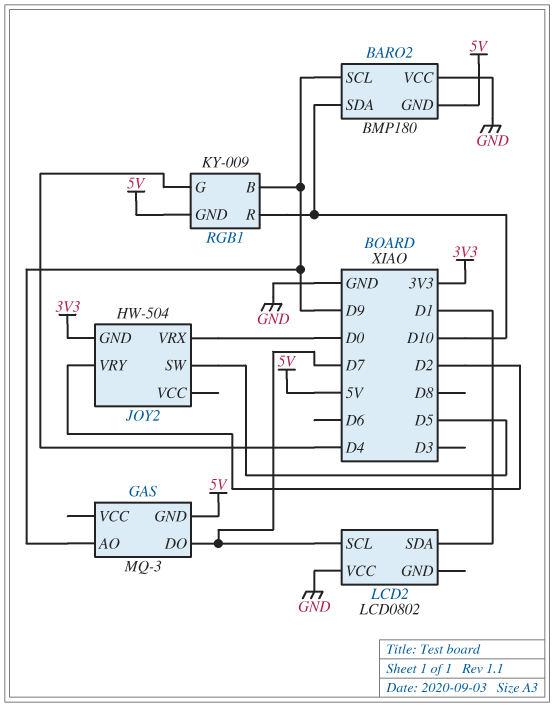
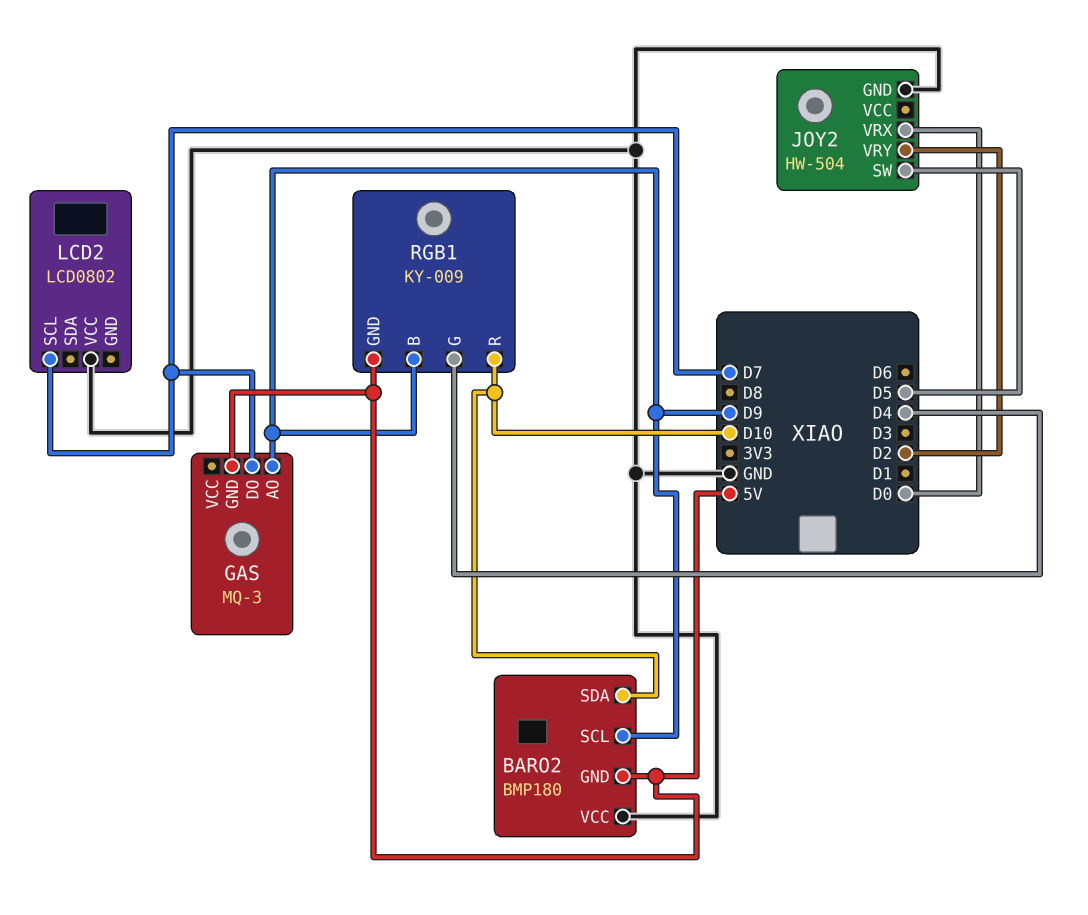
JOY2 pin GND: 3V3 -> GND
LCD2 pin SDA: D1 -> none

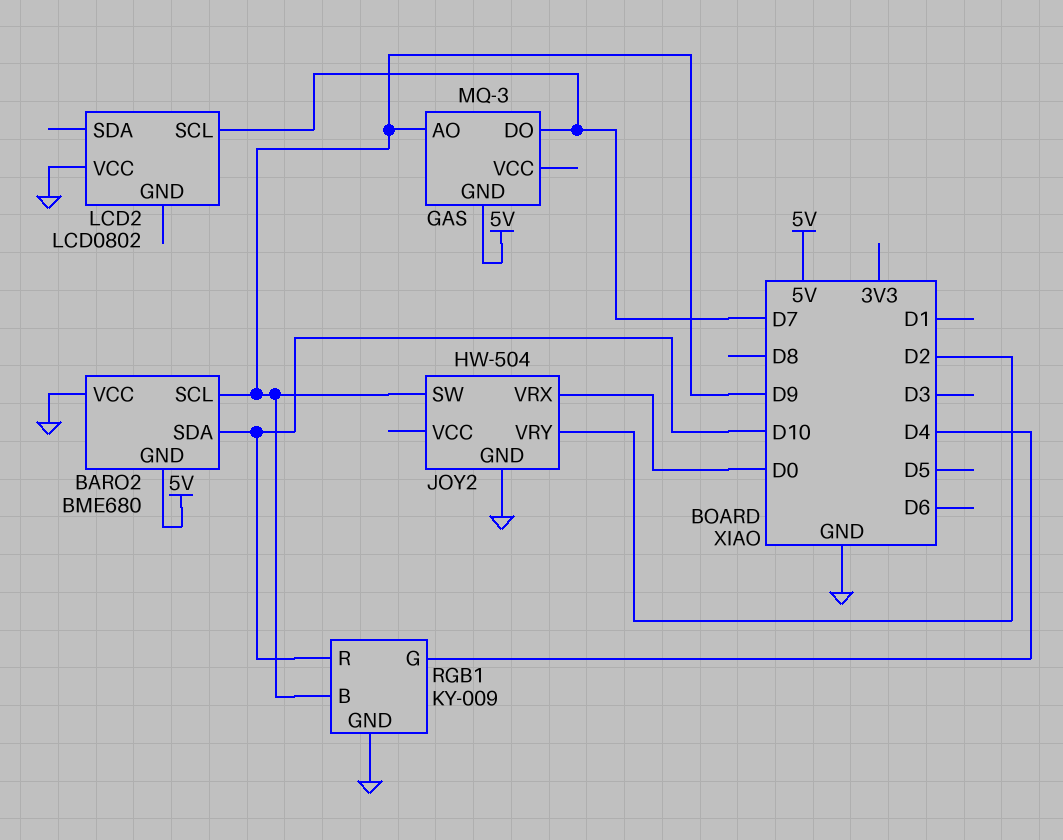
BARO2: BMP180 -> BME680
JOY2 pin SW: D5 -> D9
RGB1 pin GND: 5V -> GND

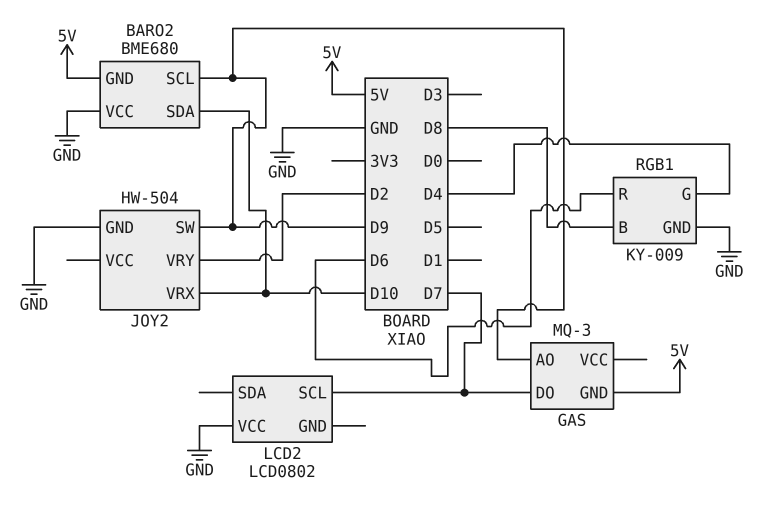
JOY2 pin VRX: D0 -> D10
RGB1 pin B: D9 -> D8
RGB1 pin R: D10 -> D6

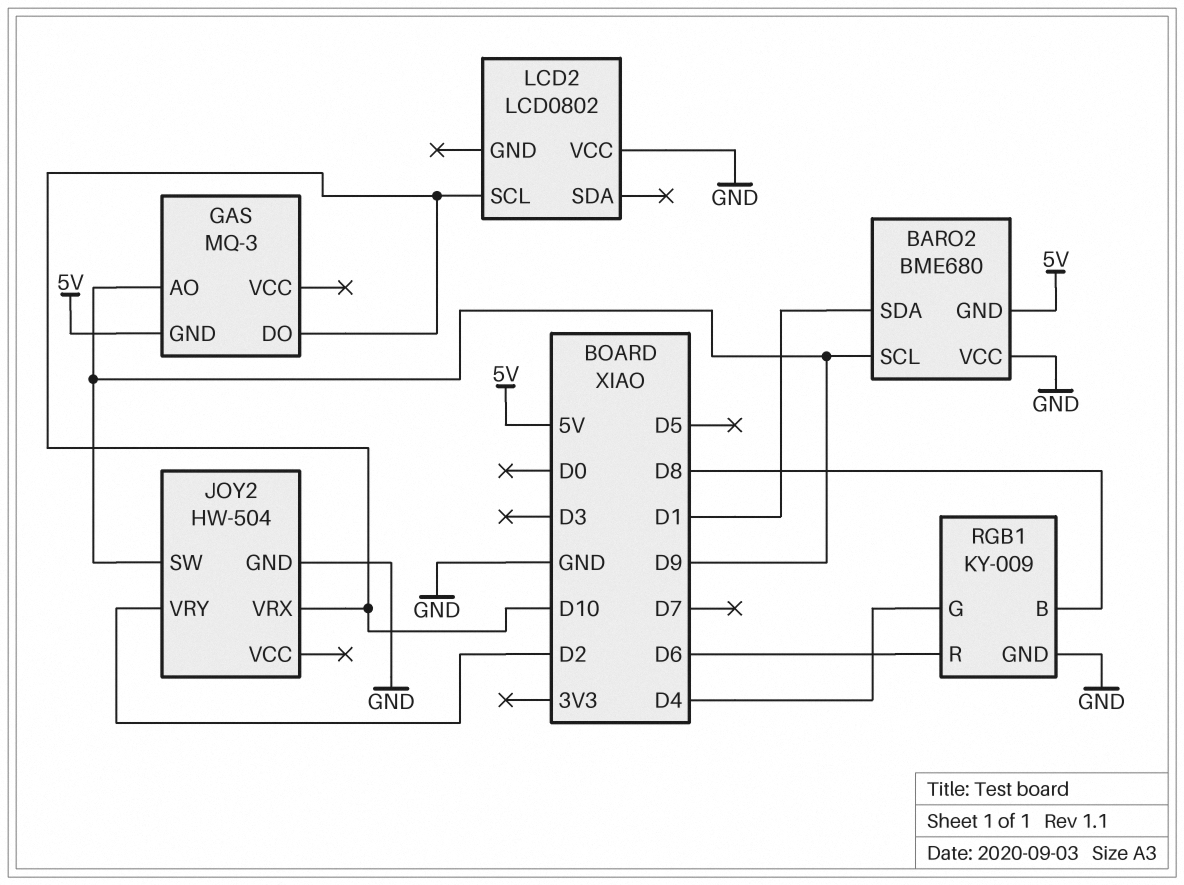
BARO2 pin SDA: D10 -> D1
GAS pin DO: D7 -> D10
LCD2 pin SCL: D7 -> D10

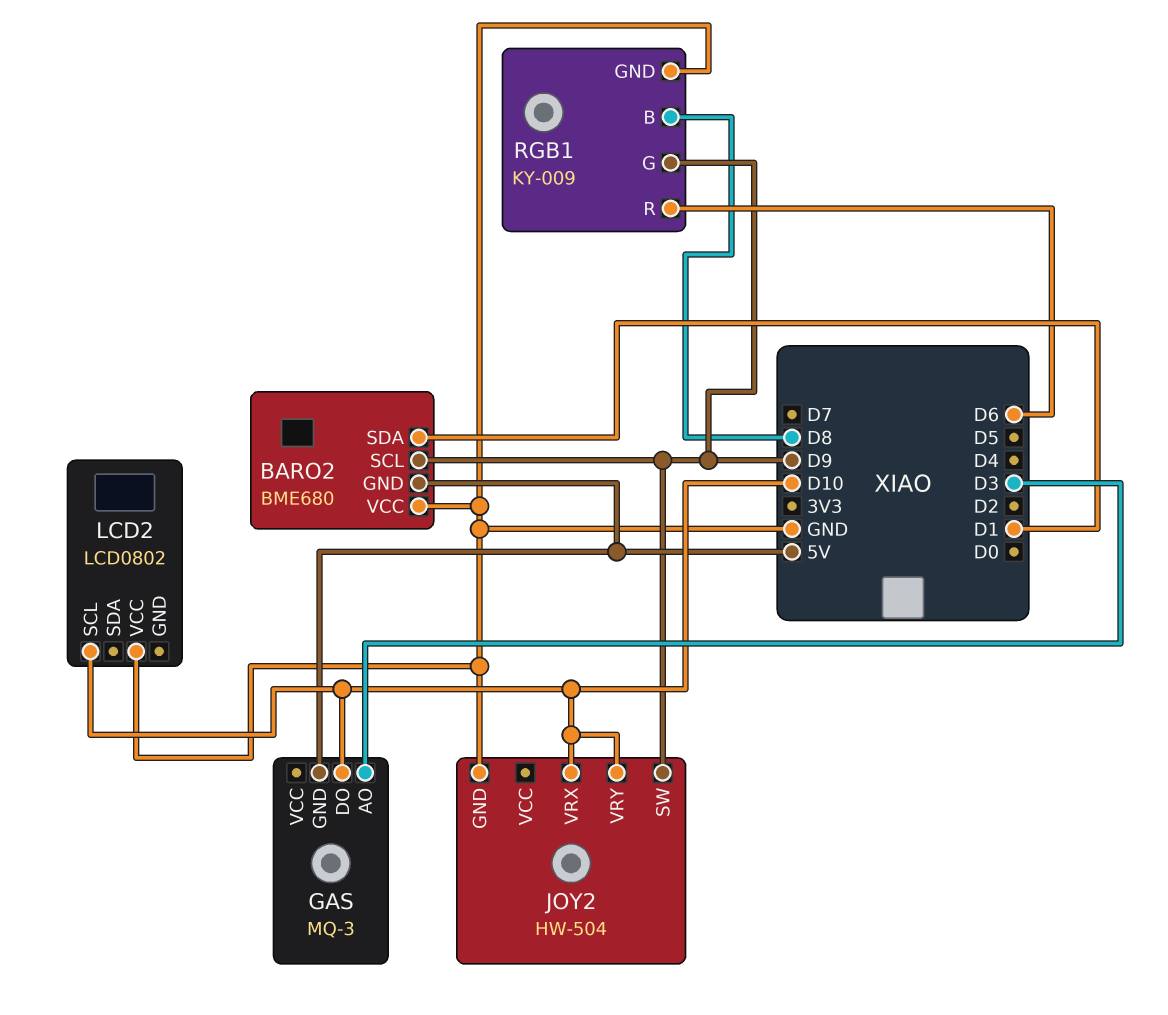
GAS pin AO: D9 -> D3
JOY2 pin VRY: D2 -> D10
RGB1 pin G: D4 -> D9

